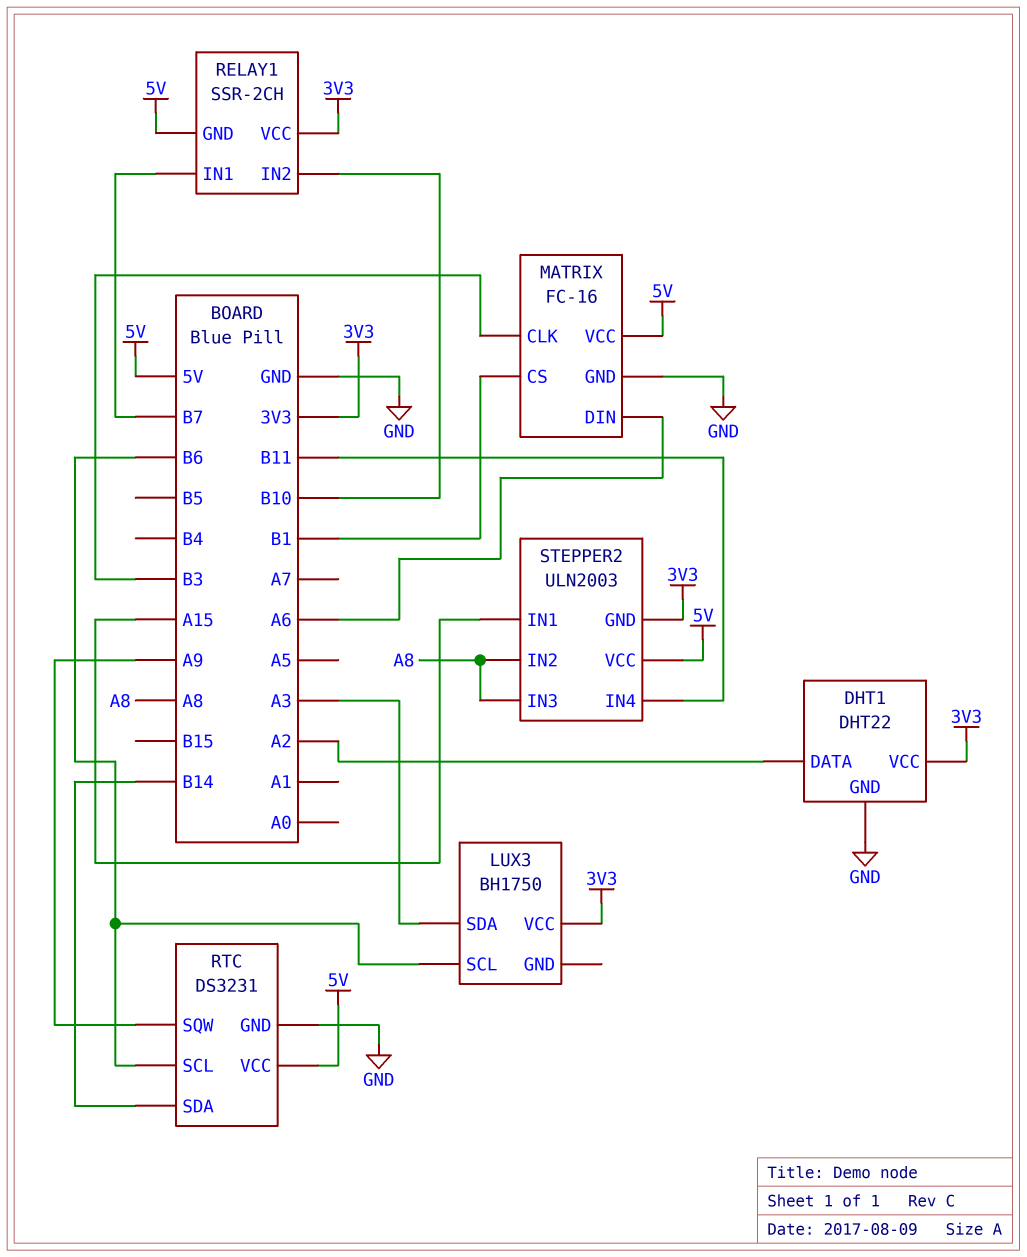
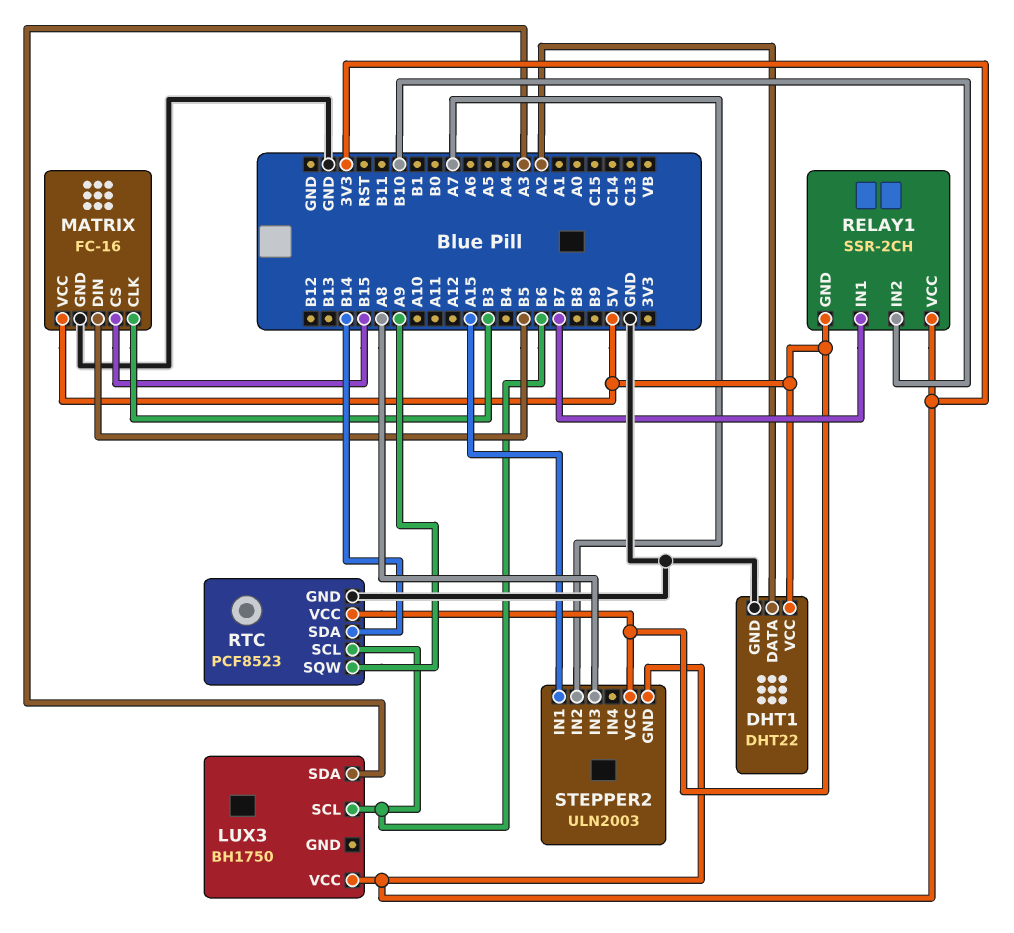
DHT1 pin VCC: 3V3 -> 5V
MATRIX pin CS: B1 -> B15
MATRIX pin DIN: A6 -> B5
RTC: DS3231 -> PCF8523
STEPPER2 pin IN2: A8 -> A7
STEPPER2 pin IN4: B11 -> none

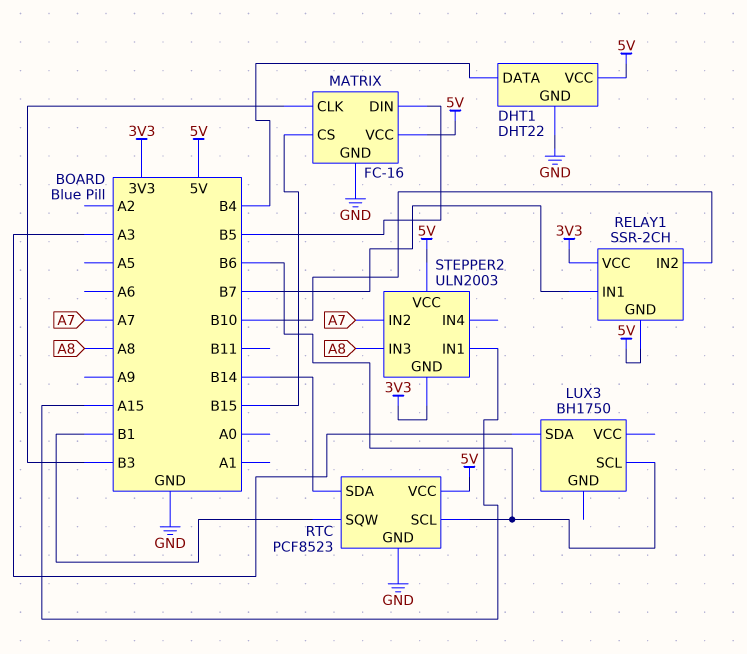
DHT1 pin DATA: A2 -> B4
LUX3 pin VCC: 3V3 -> none
RTC pin SQW: A9 -> B1

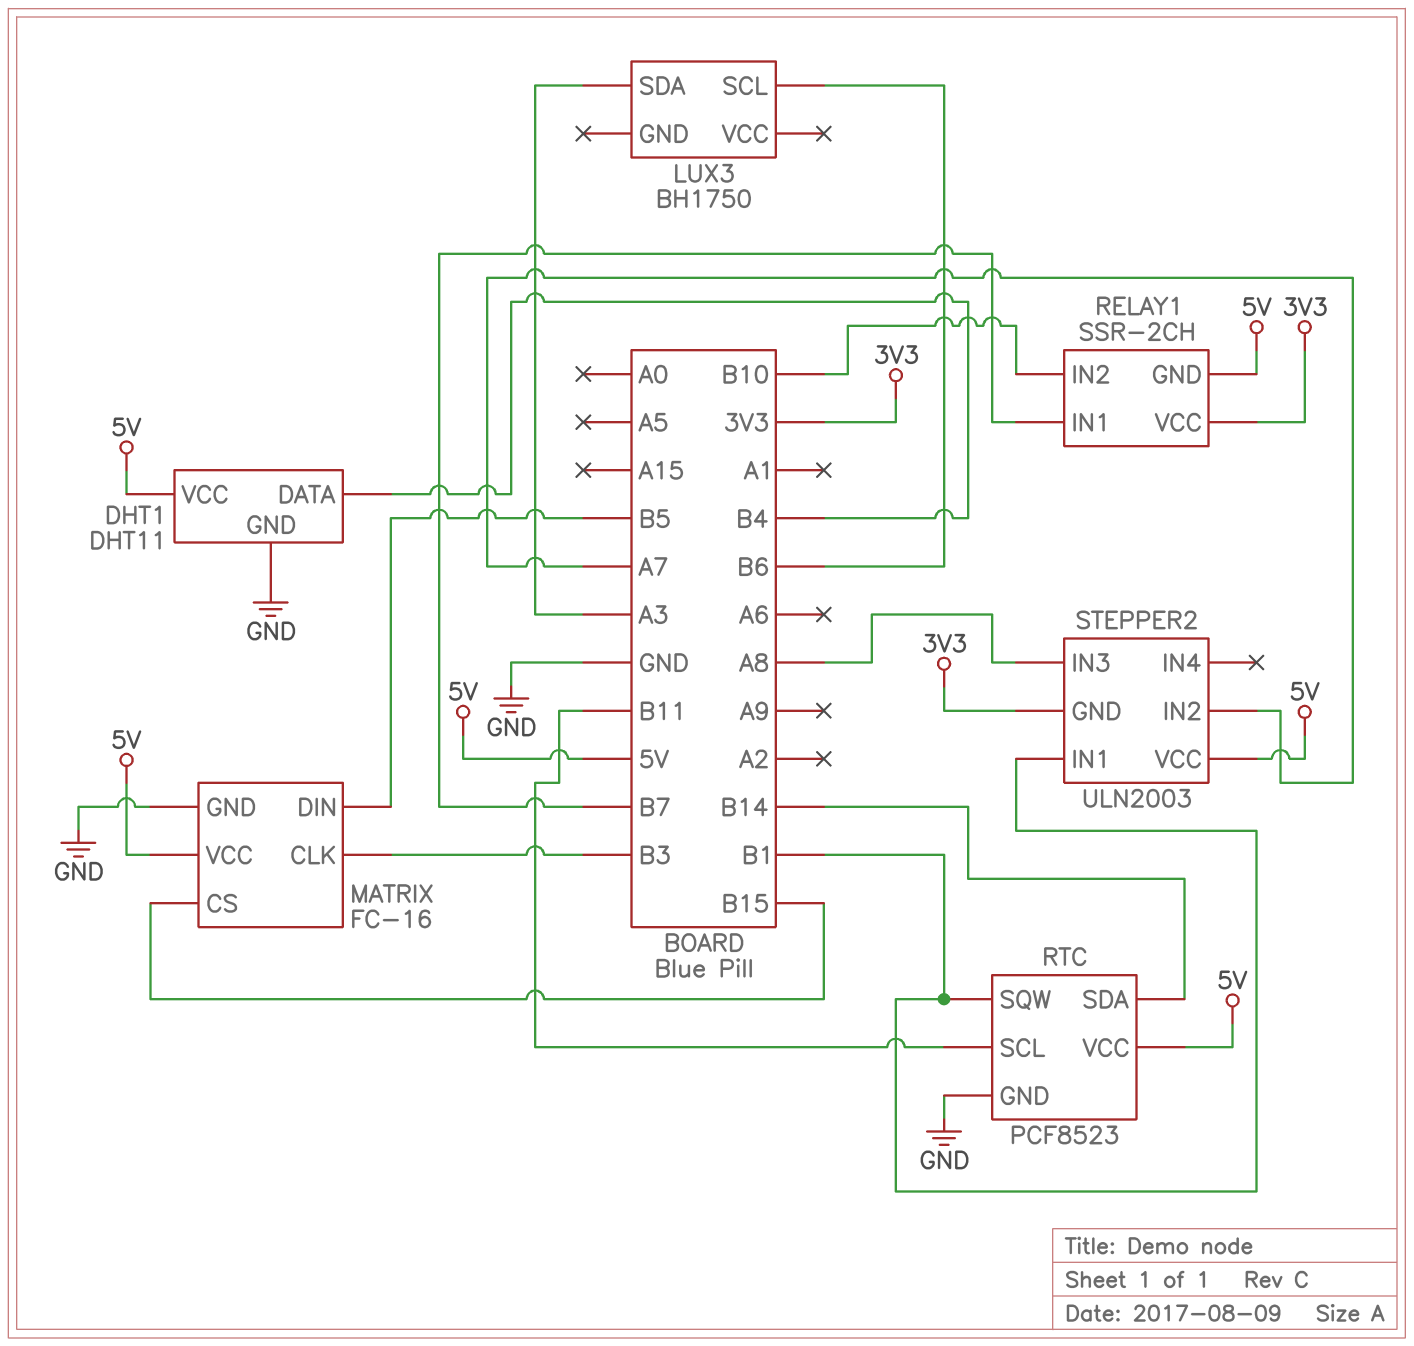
DHT1: DHT22 -> DHT11
RTC pin SCL: B6 -> B11
STEPPER2 pin IN1: A15 -> B1

